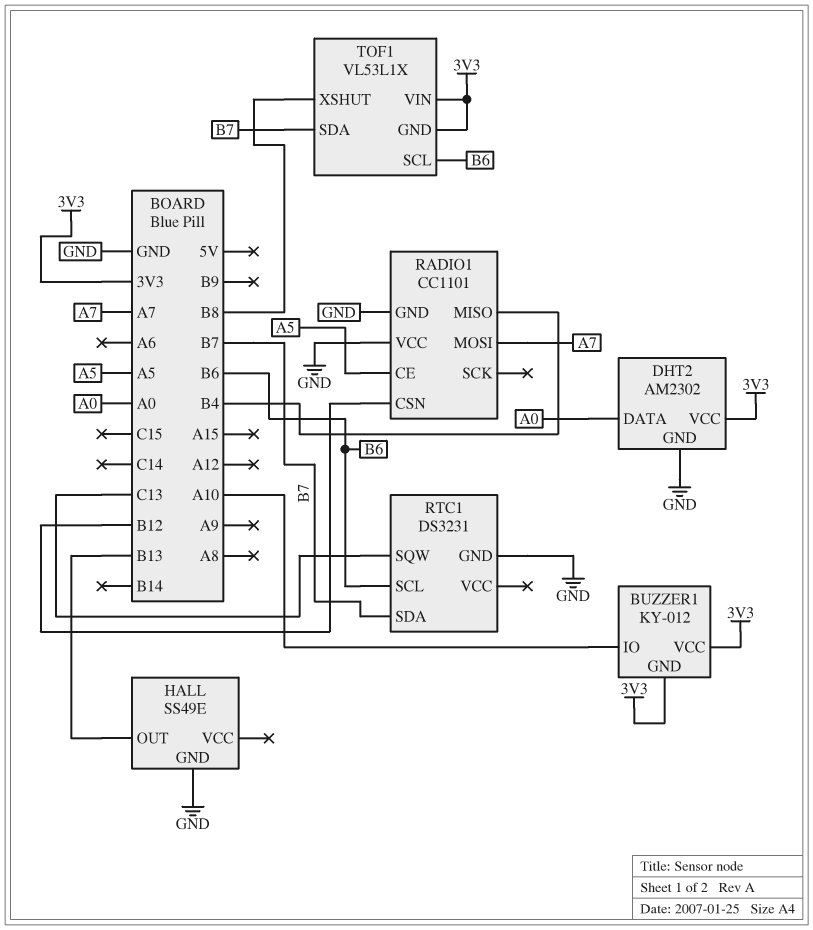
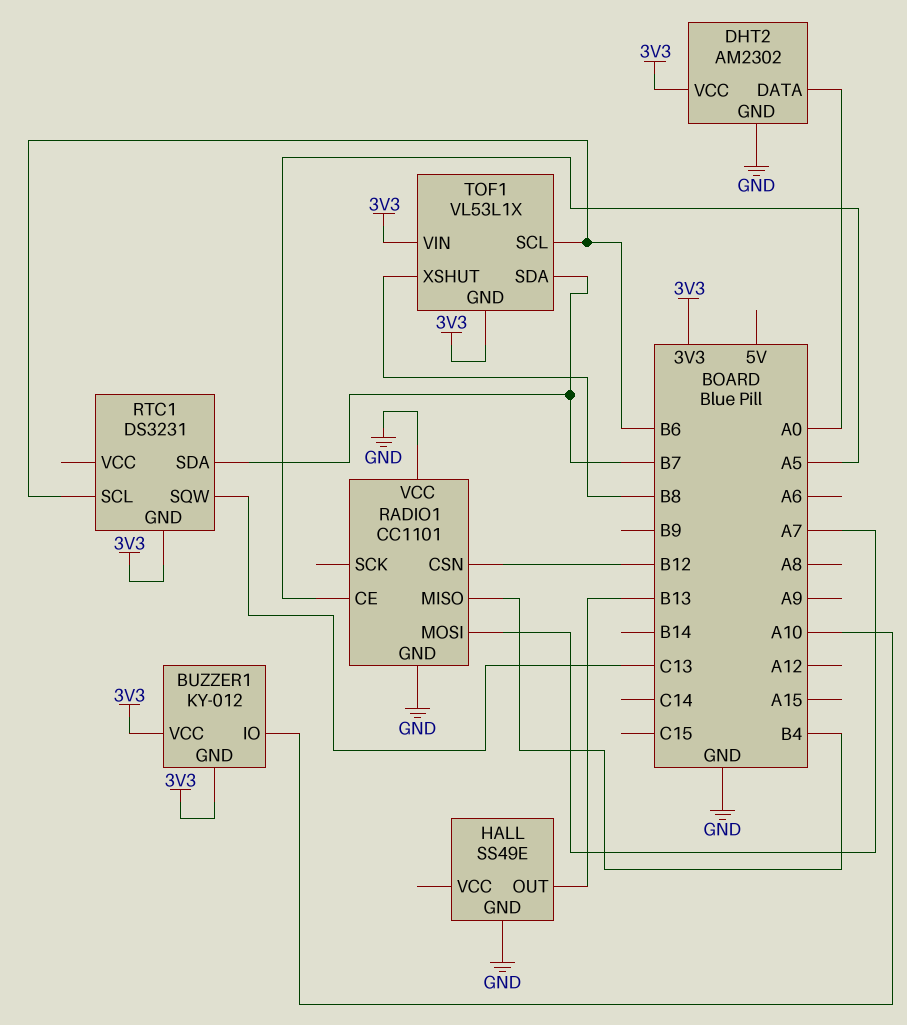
RTC1 pin GND: GND -> 3V3

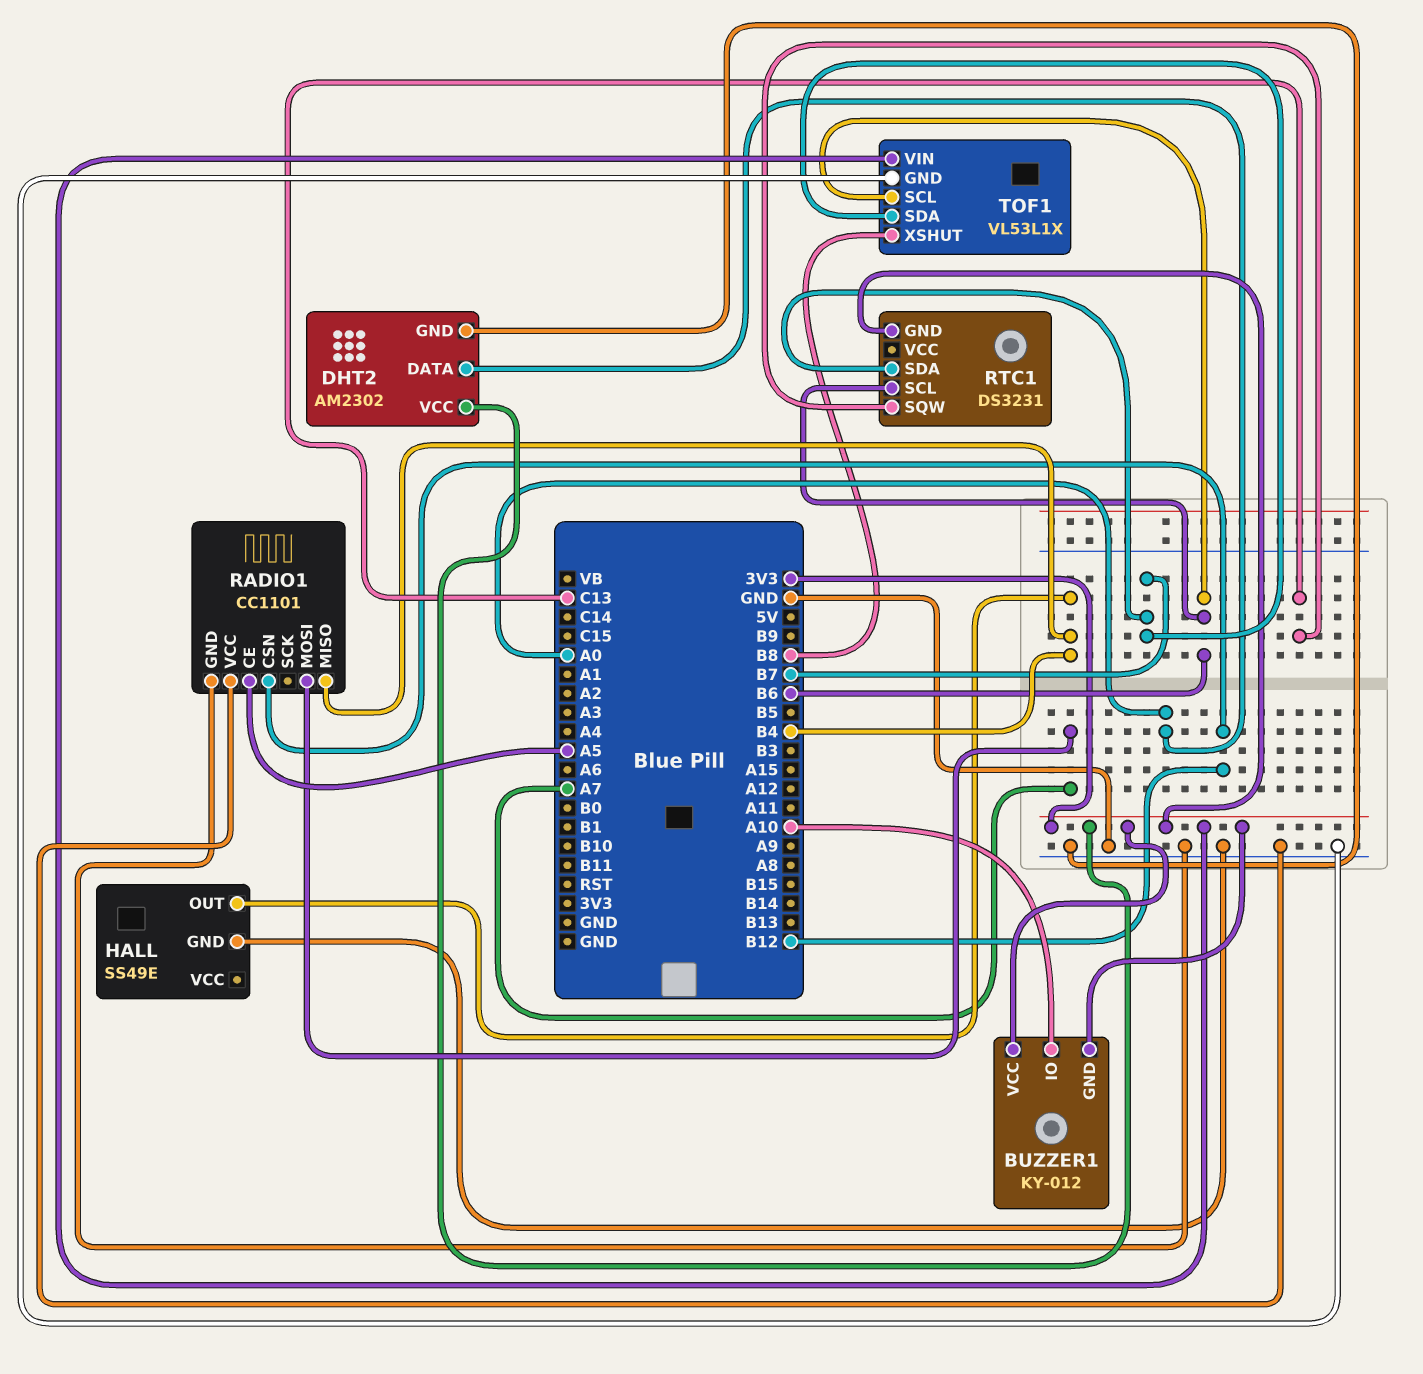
HALL pin OUT: B13 -> B4
TOF1 pin GND: 3V3 -> GND

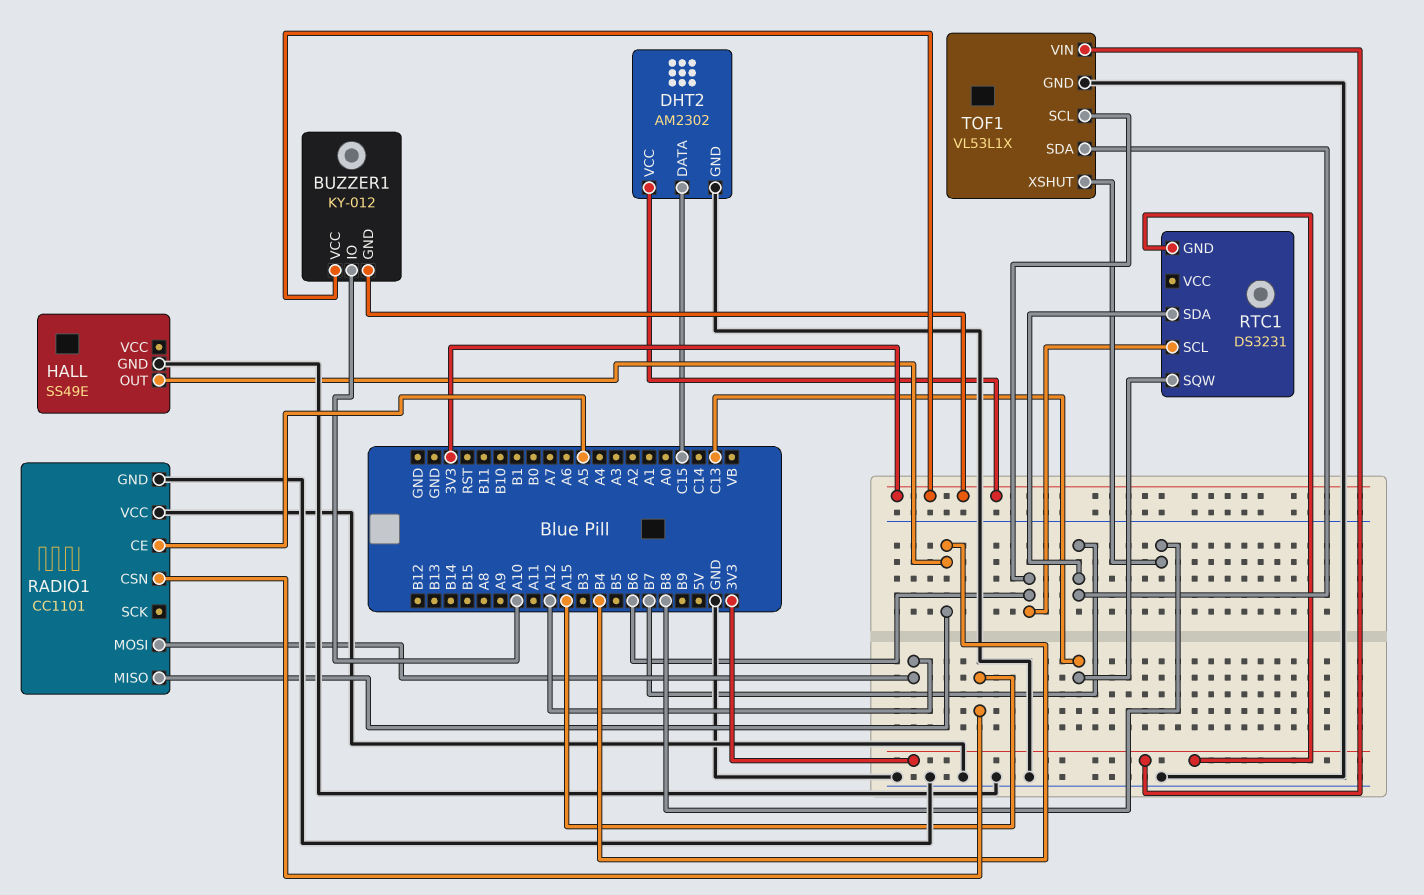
DHT2 pin DATA: A0 -> C15
RADIO1 pin CSN: B12 -> A15
RADIO1 pin MOSI: A7 -> A12

